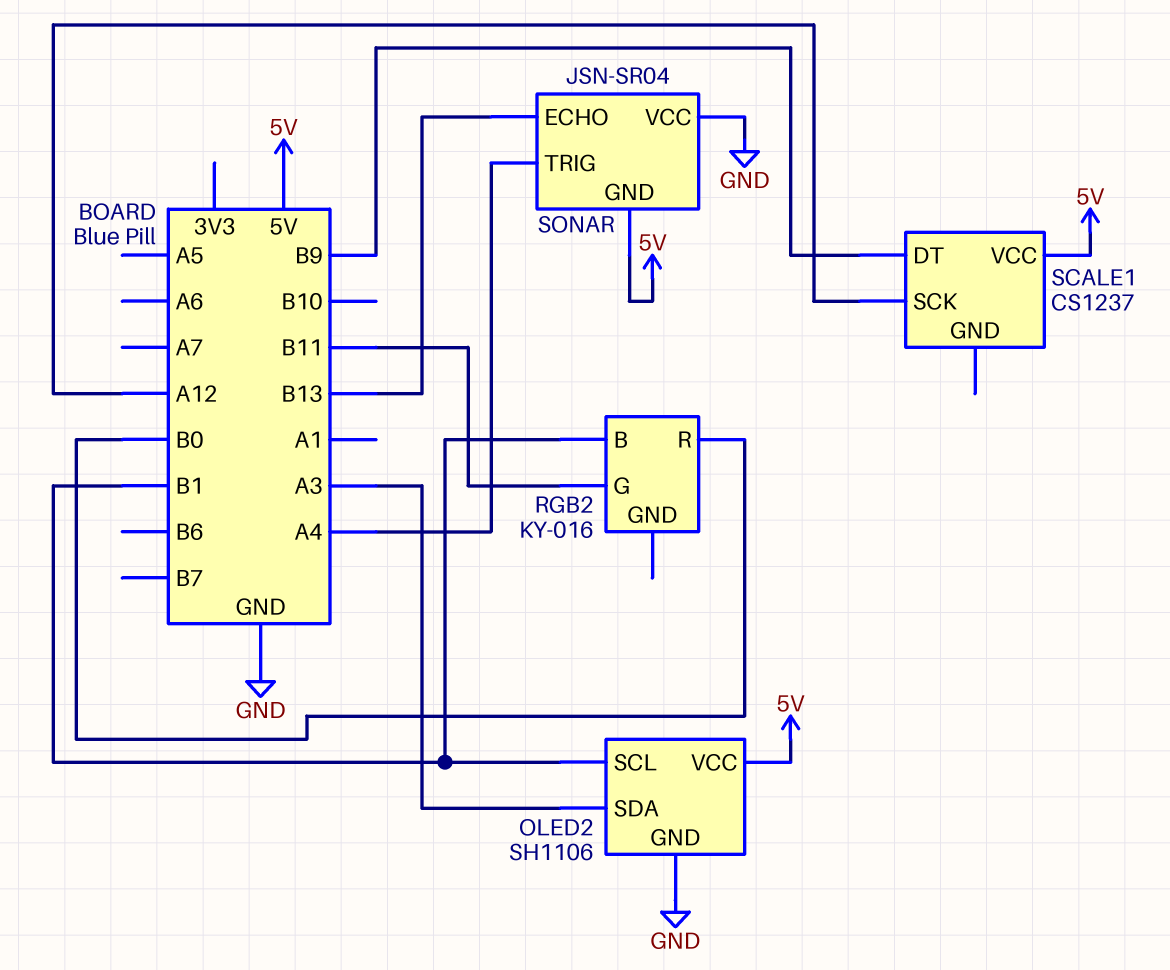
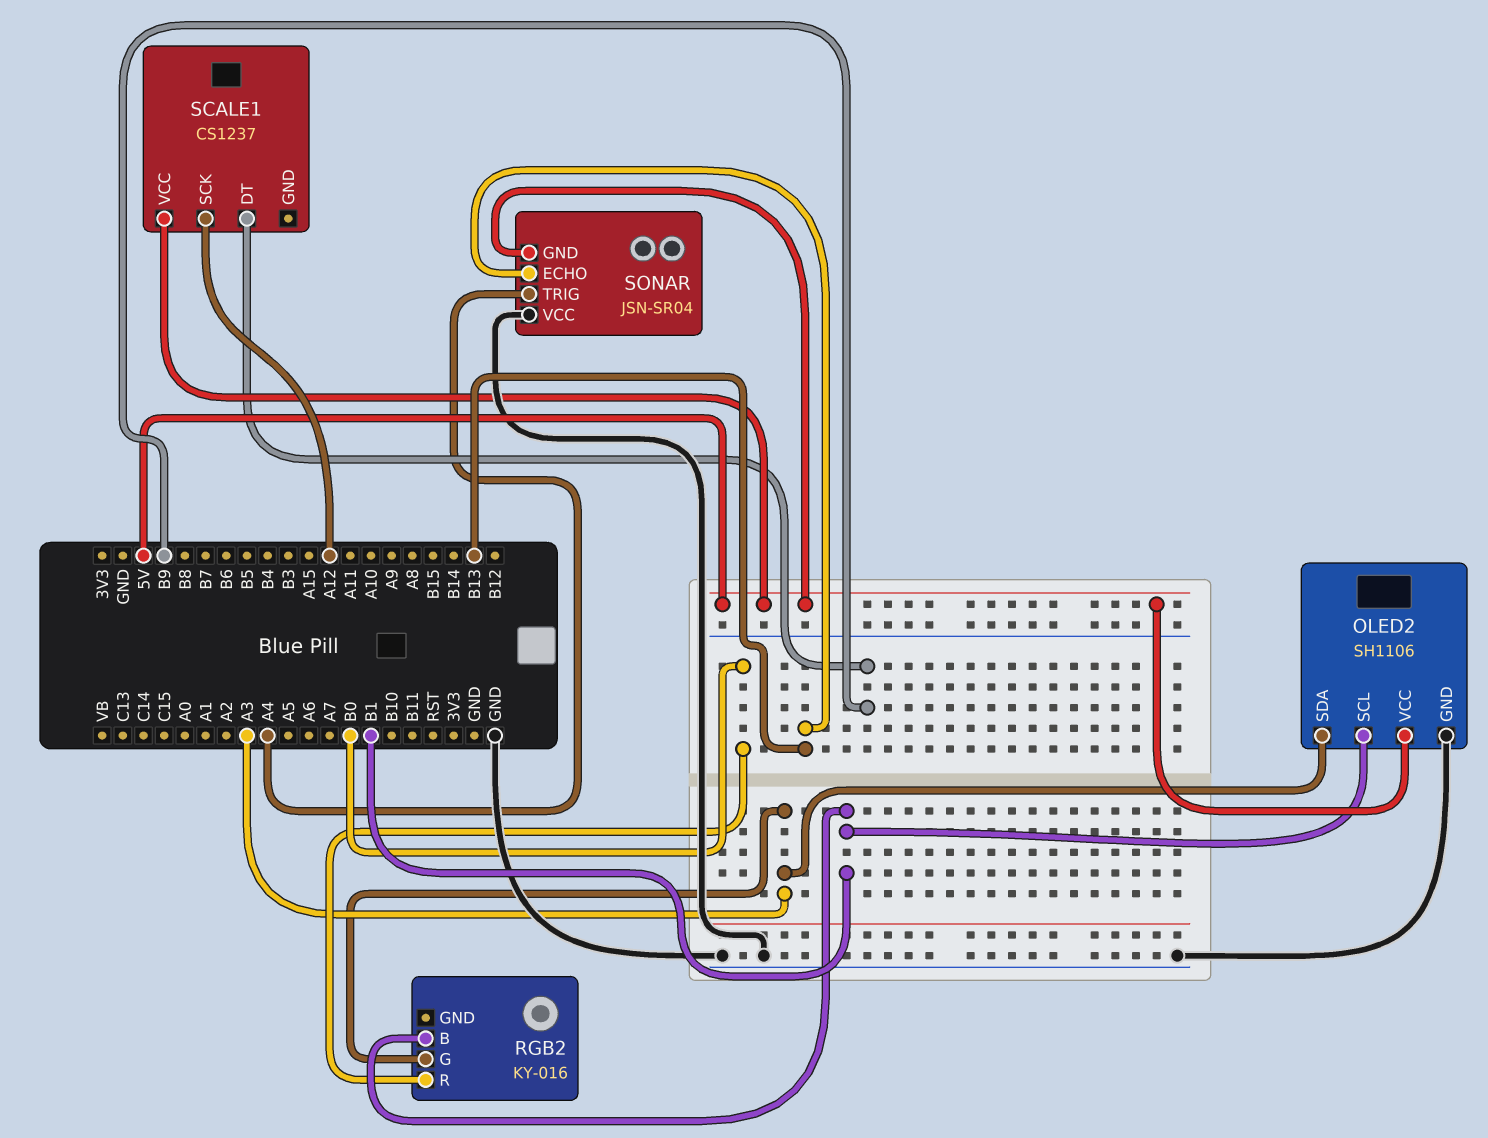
RGB2 pin G: B11 -> A3

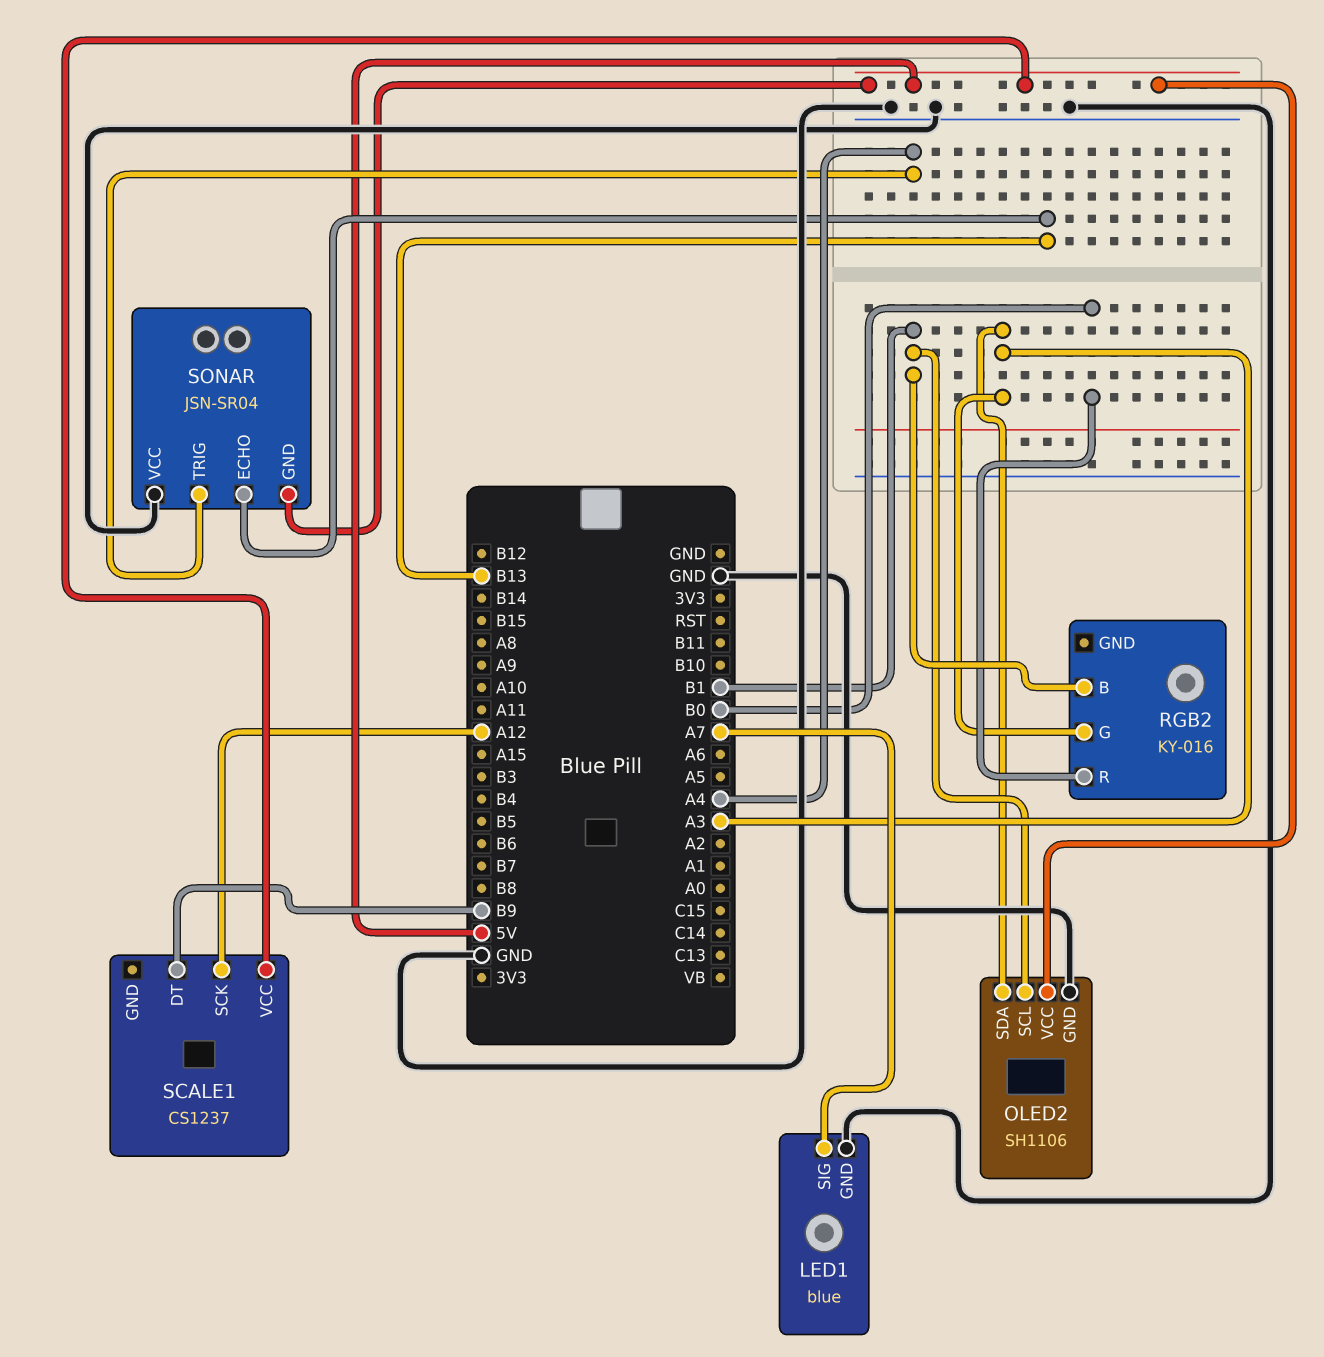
LED1: none -> blue
LED1 pin GND: none -> GND
LED1 pin SIG: none -> A7

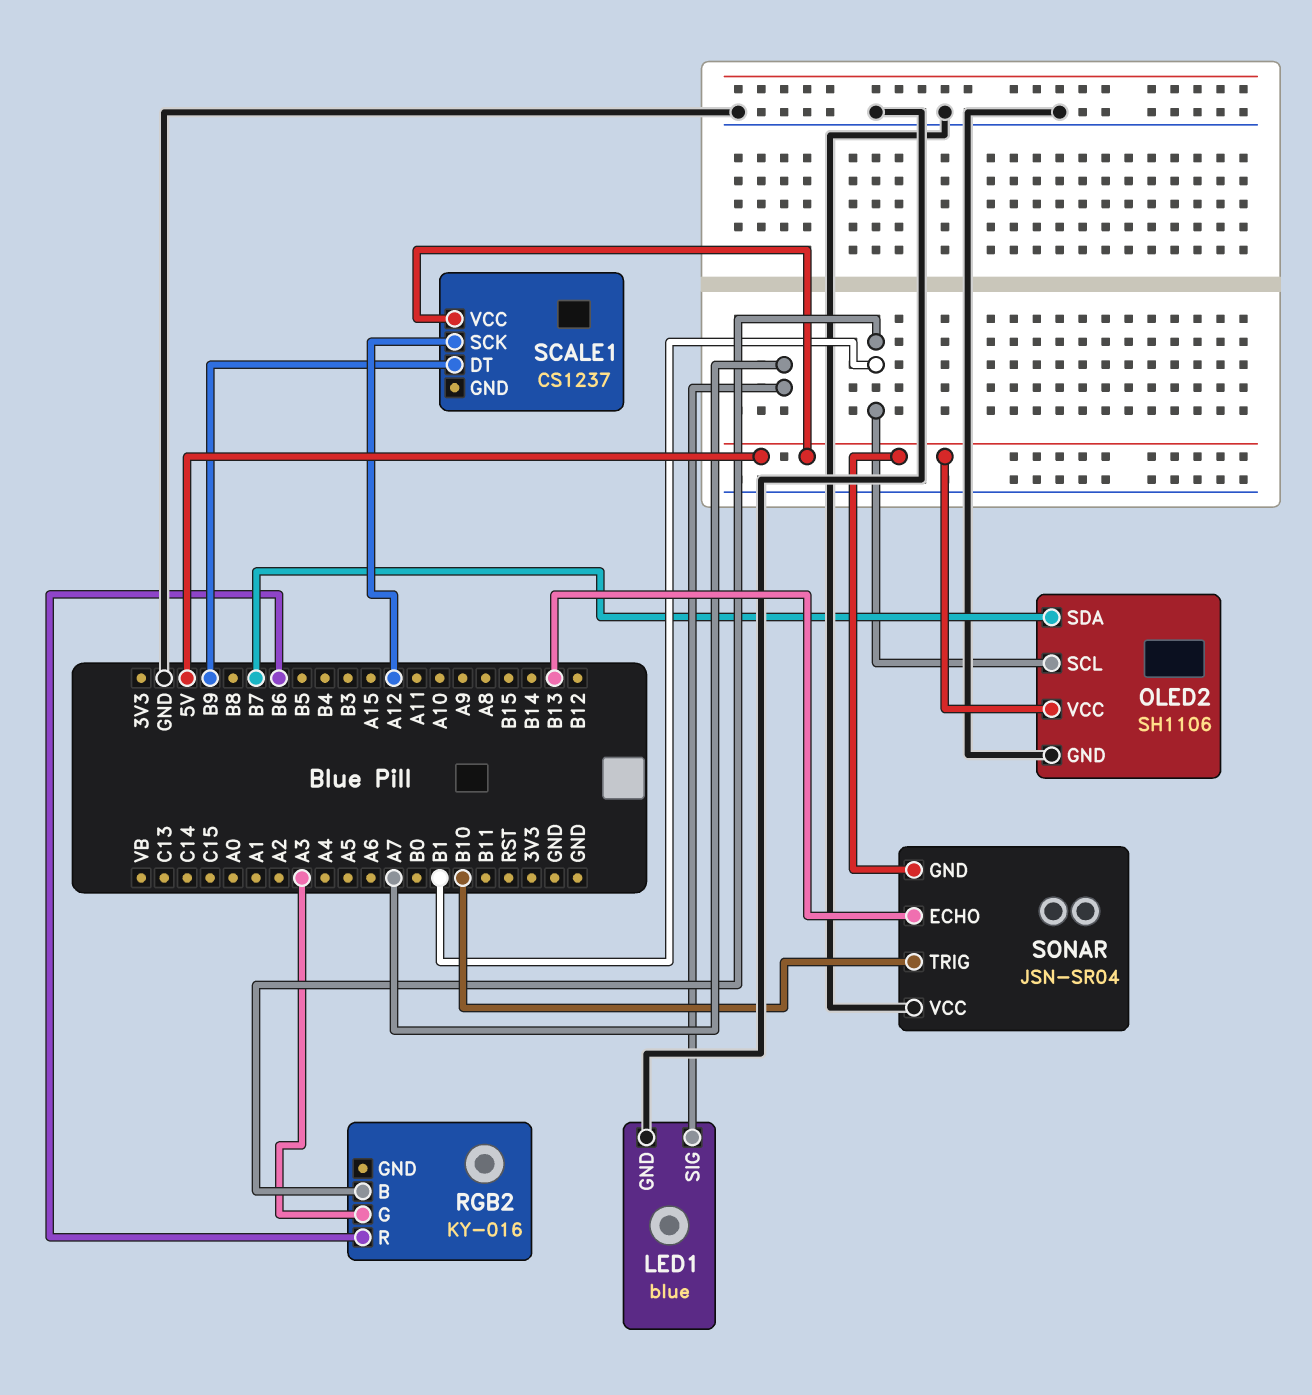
OLED2 pin SDA: A3 -> B7
RGB2 pin R: B0 -> B6
SONAR pin TRIG: A4 -> B10

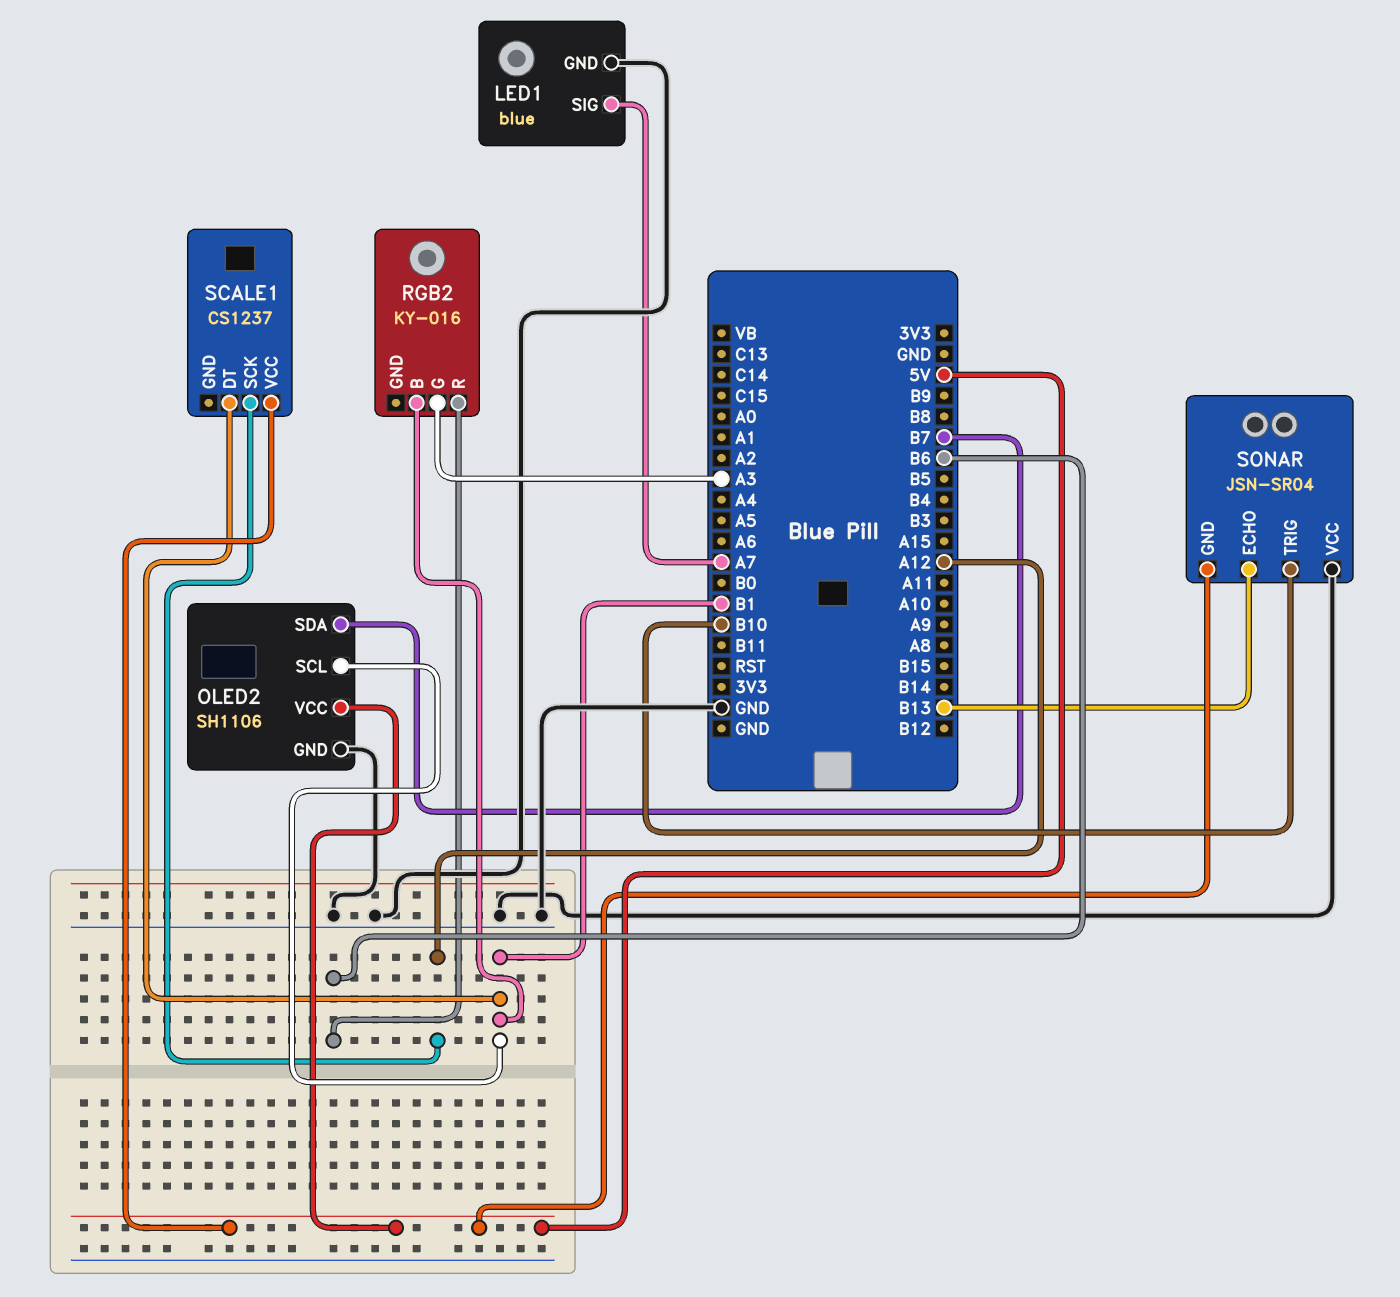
SCALE1 pin DT: B9 -> B1

